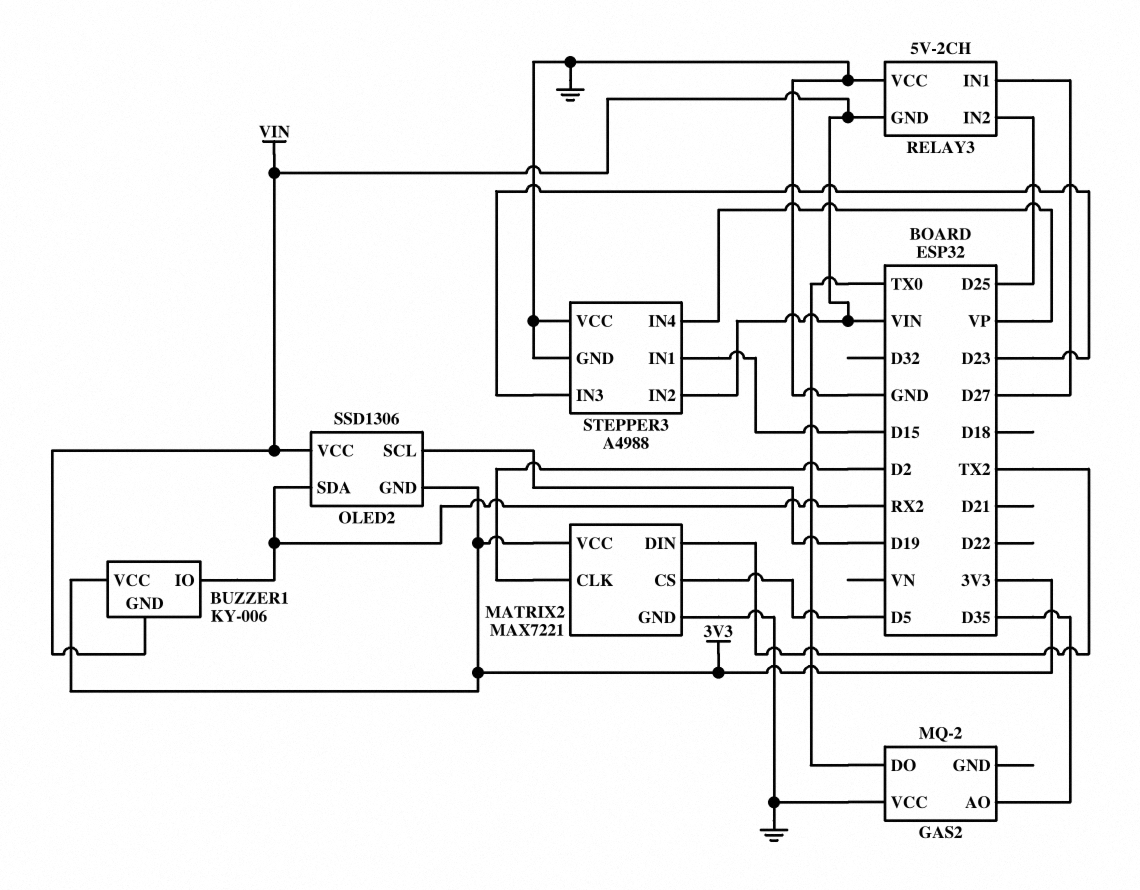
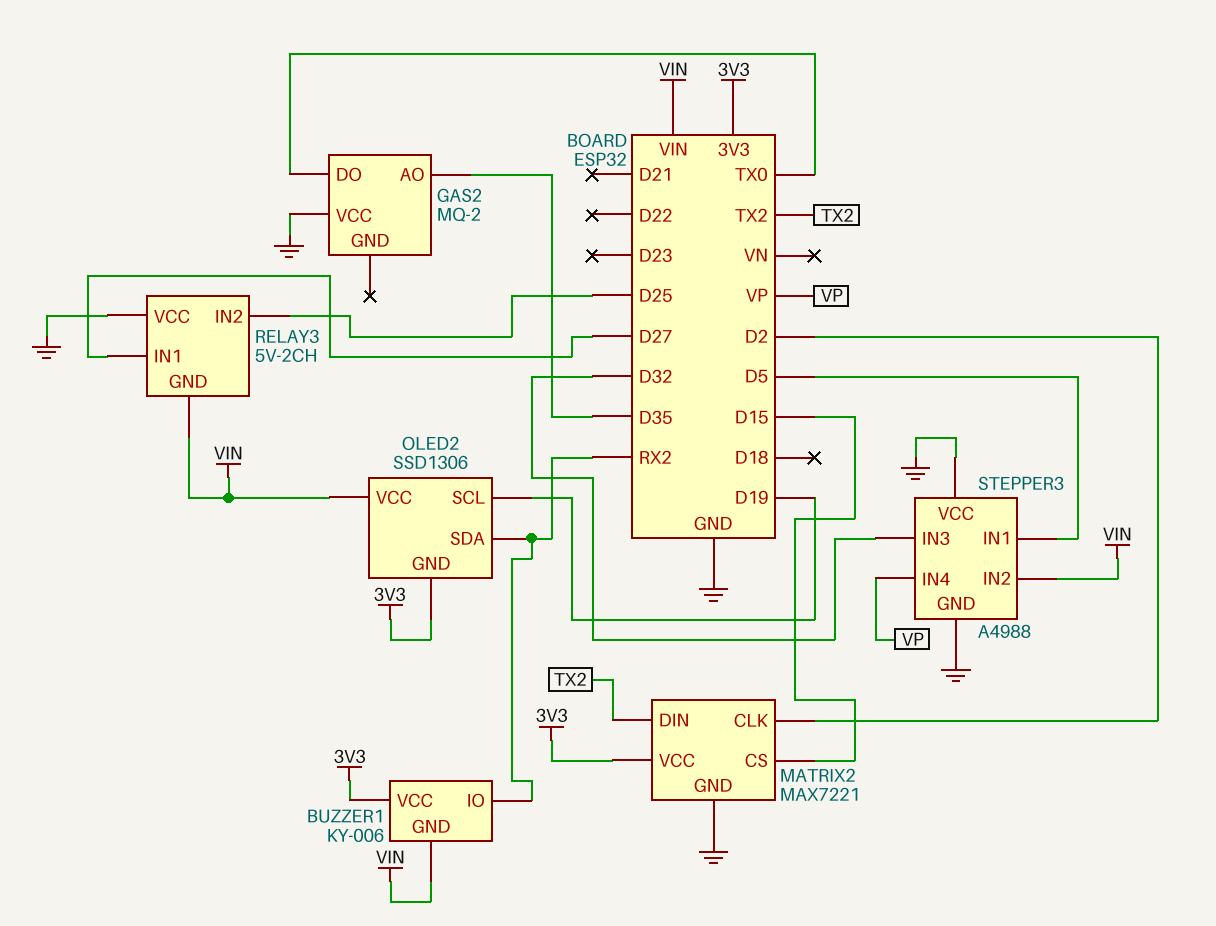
MATRIX2 pin CS: D5 -> D15
STEPPER3 pin IN1: D15 -> D5
STEPPER3 pin IN3: D23 -> D32

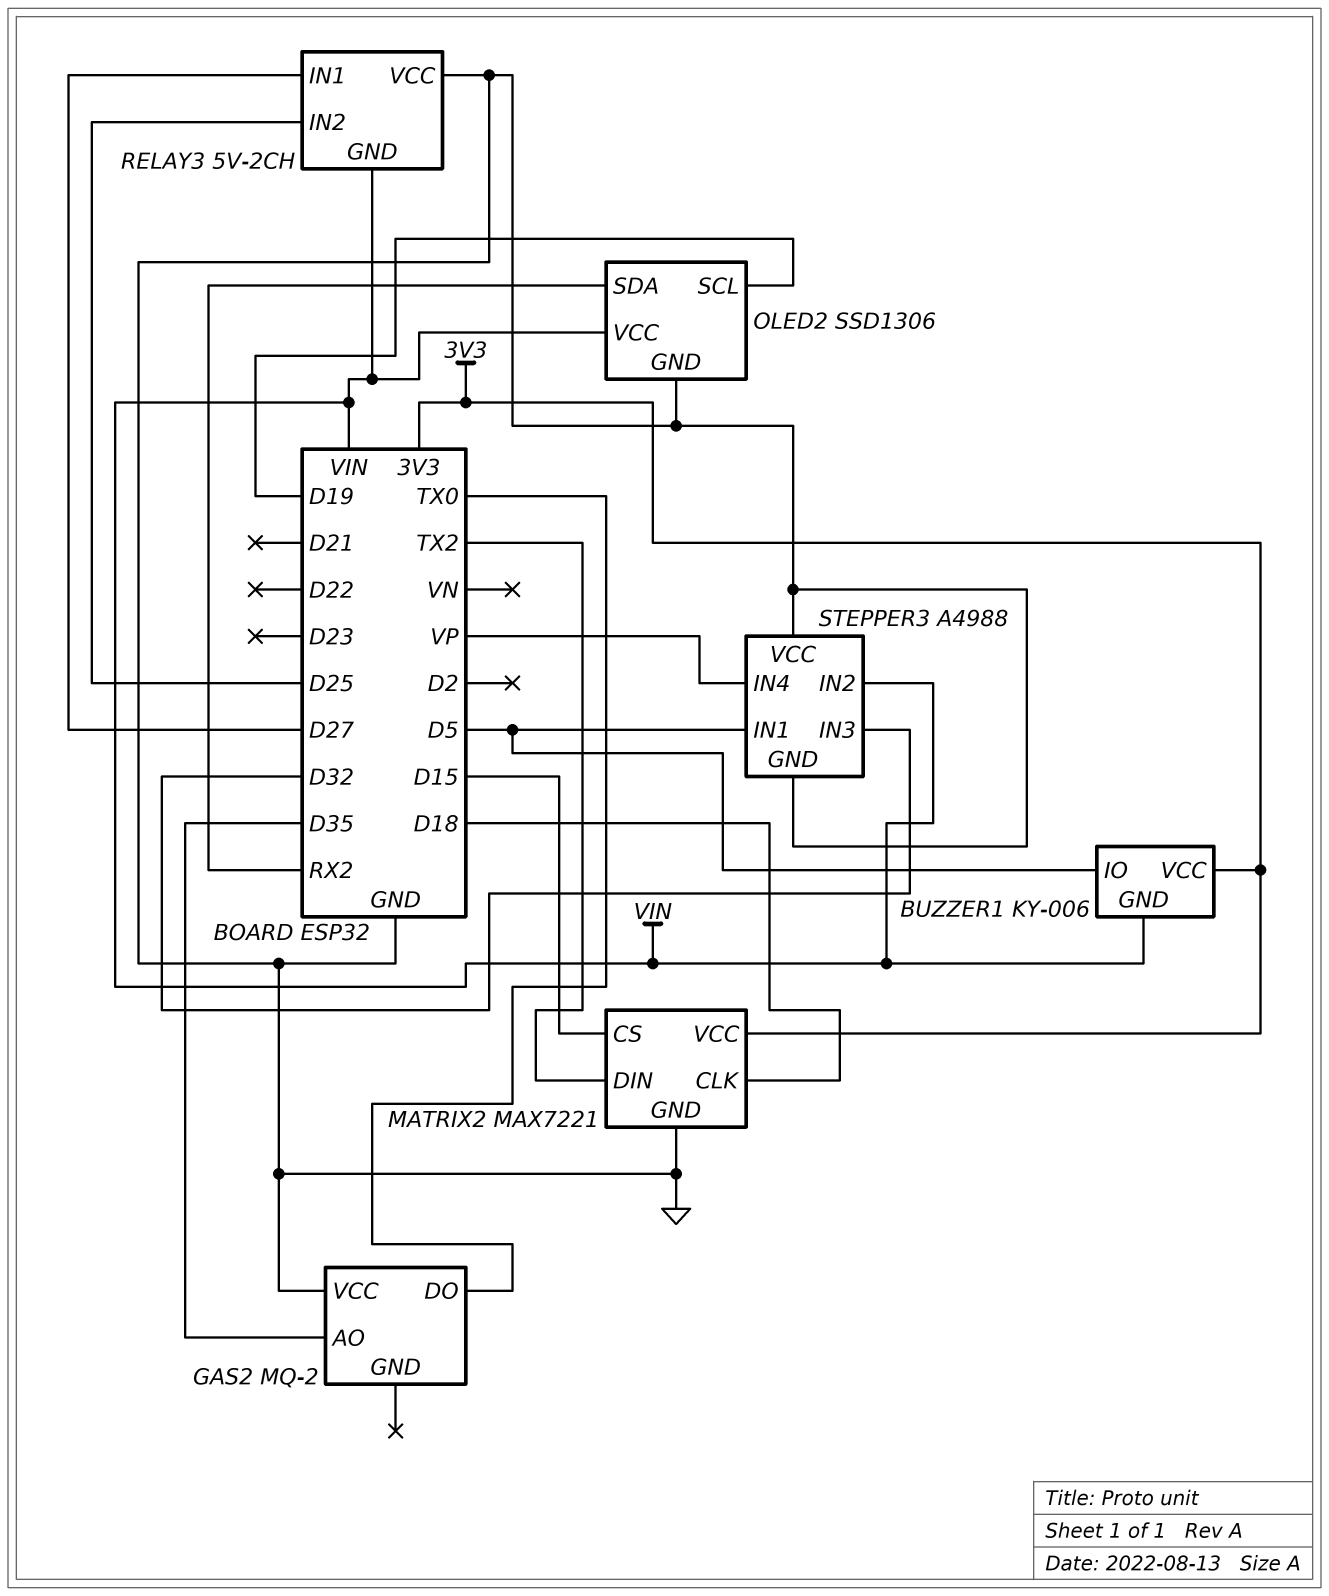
BUZZER1 pin IO: RX2 -> D5
MATRIX2 pin CLK: D2 -> D18
OLED2 pin GND: 3V3 -> GND

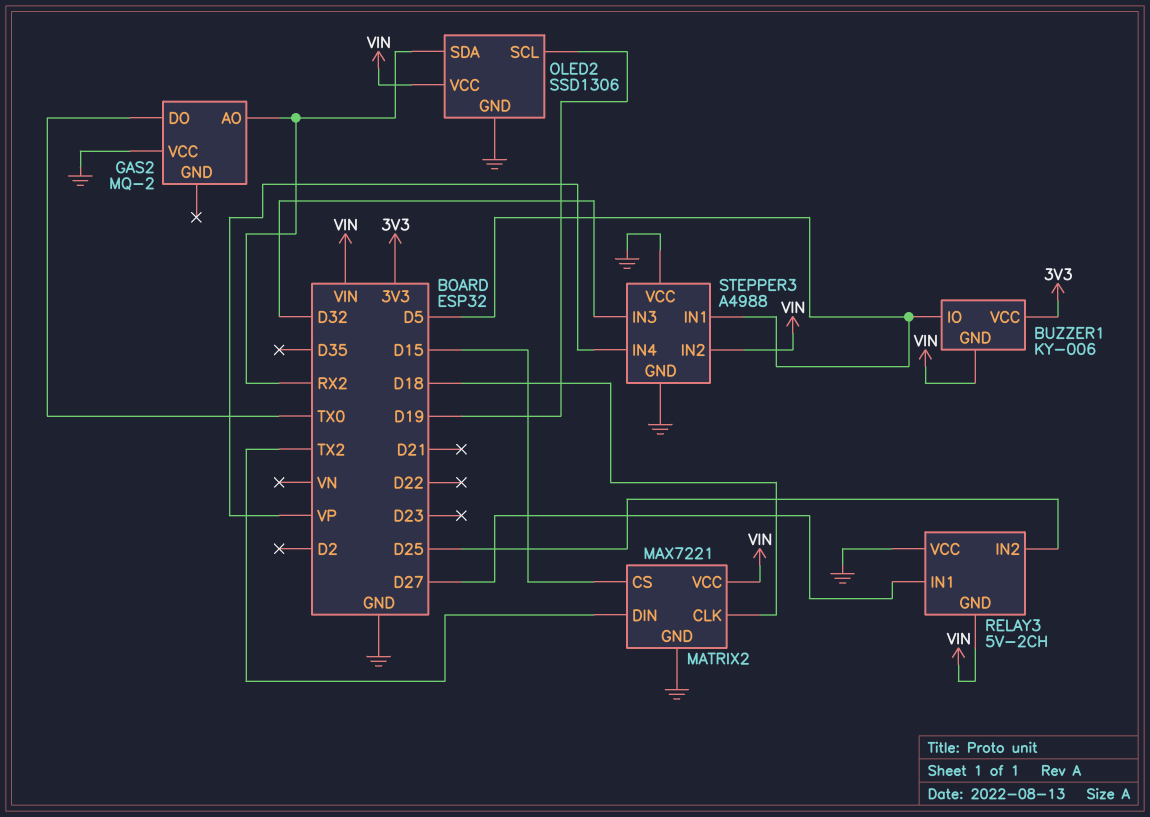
GAS2 pin AO: D35 -> RX2
MATRIX2 pin VCC: 3V3 -> VIN

